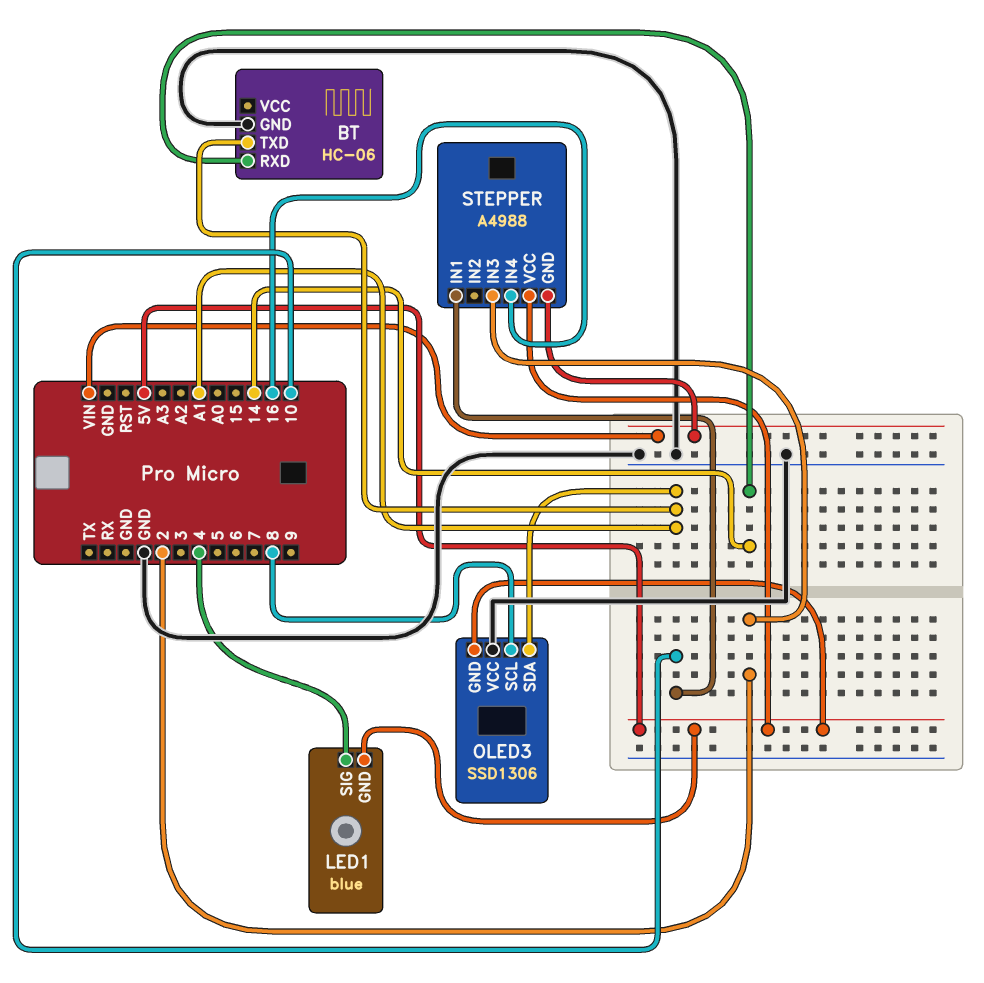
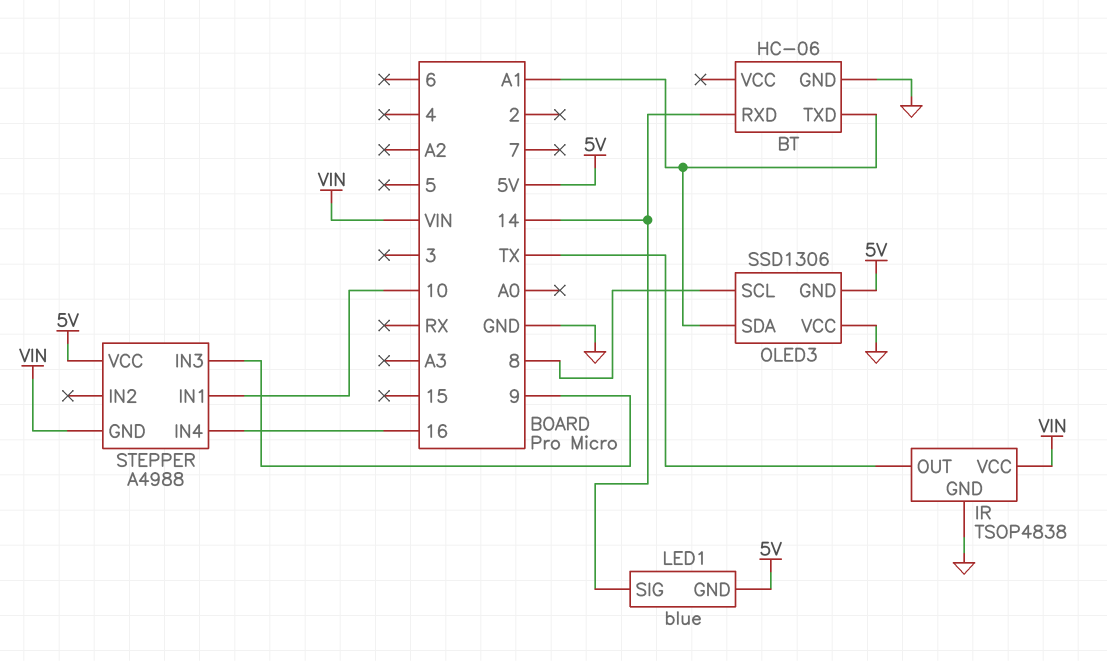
IR: none -> TSOP4838
IR pin GND: none -> GND
IR pin OUT: none -> TX
IR pin VCC: none -> VIN
LED1 pin SIG: 4 -> 14
STEPPER pin IN3: 2 -> 9

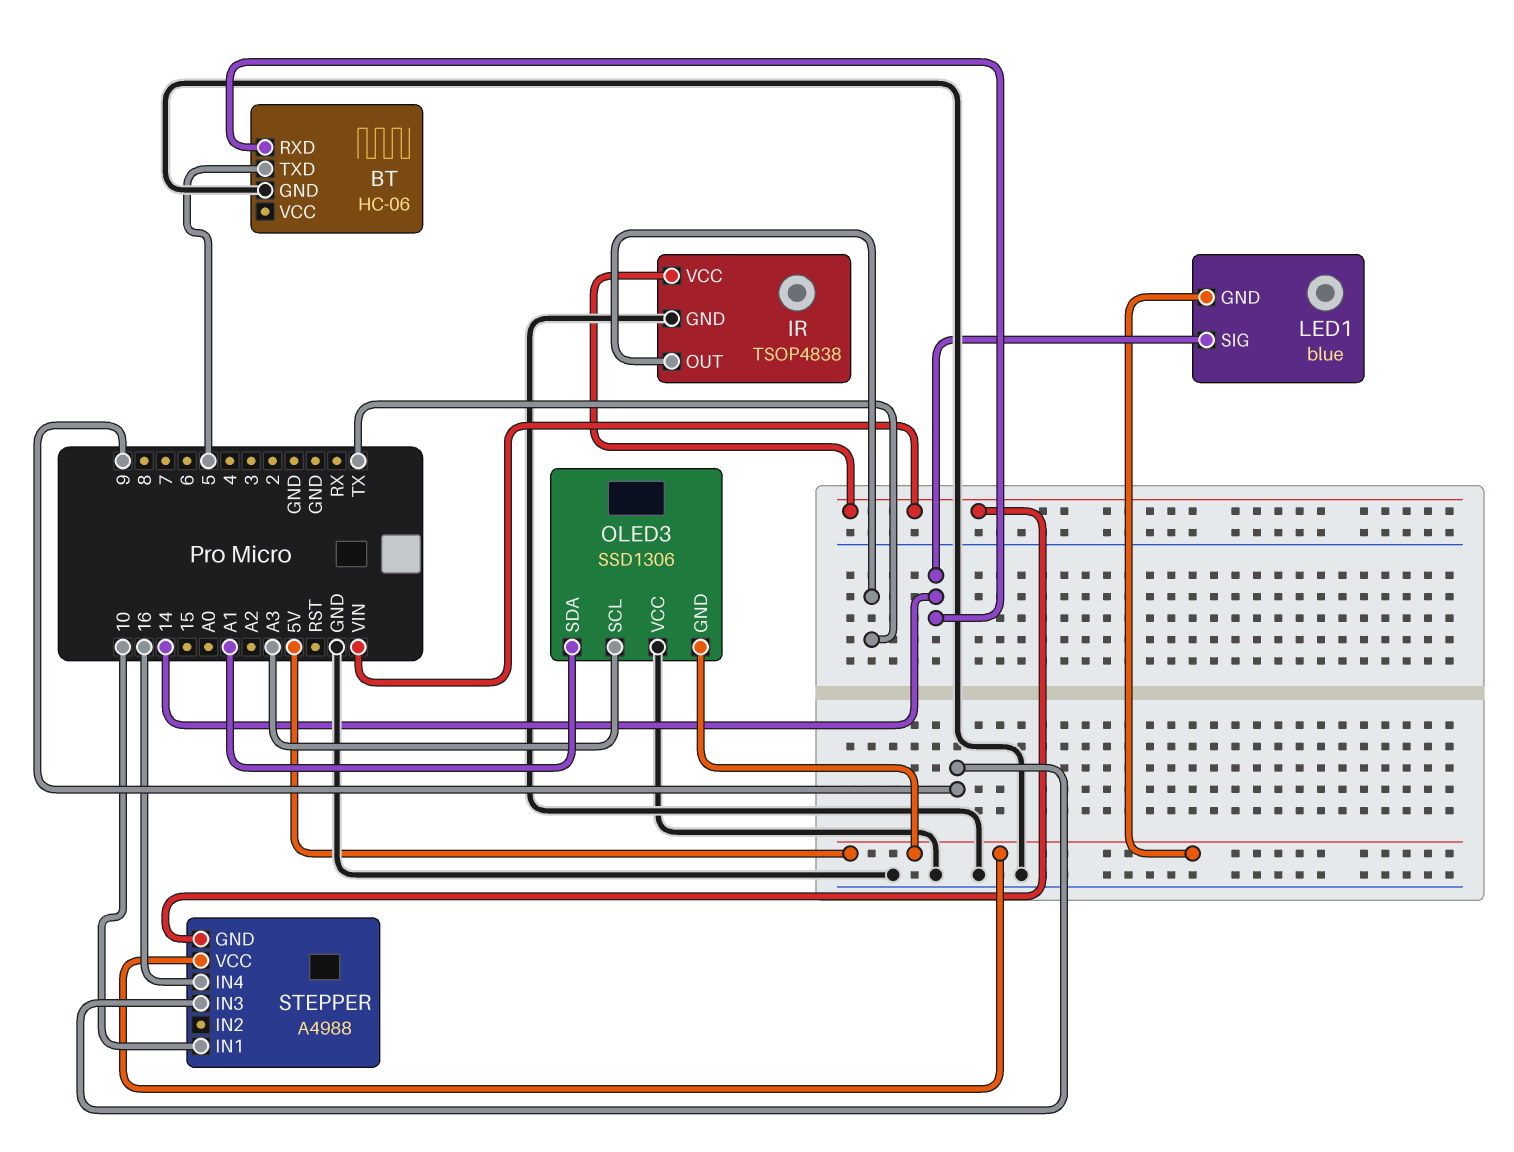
BT pin TXD: A1 -> 5
OLED3 pin SCL: 8 -> A3

